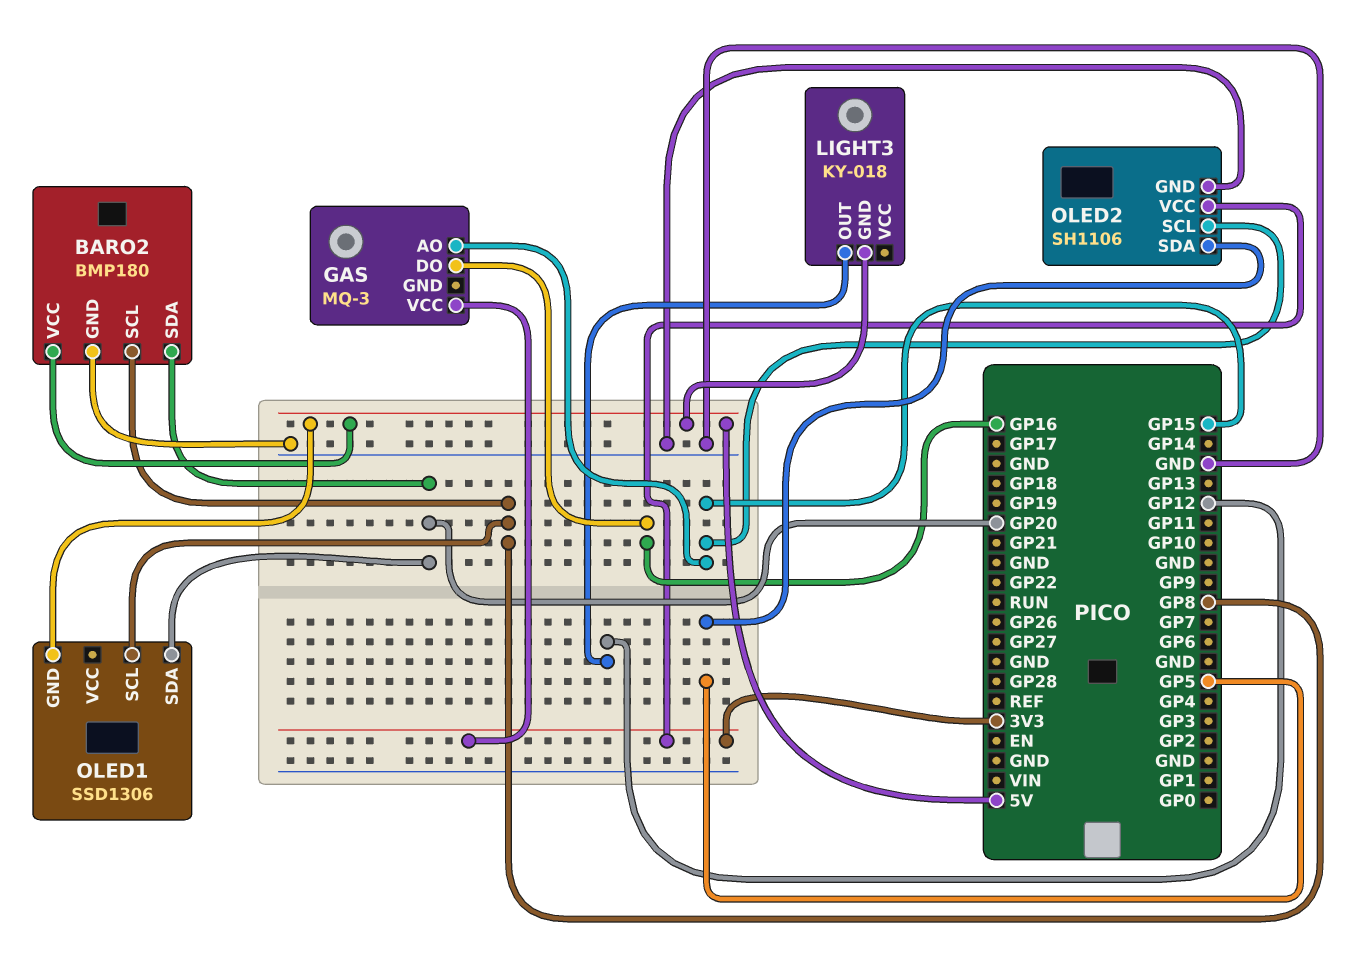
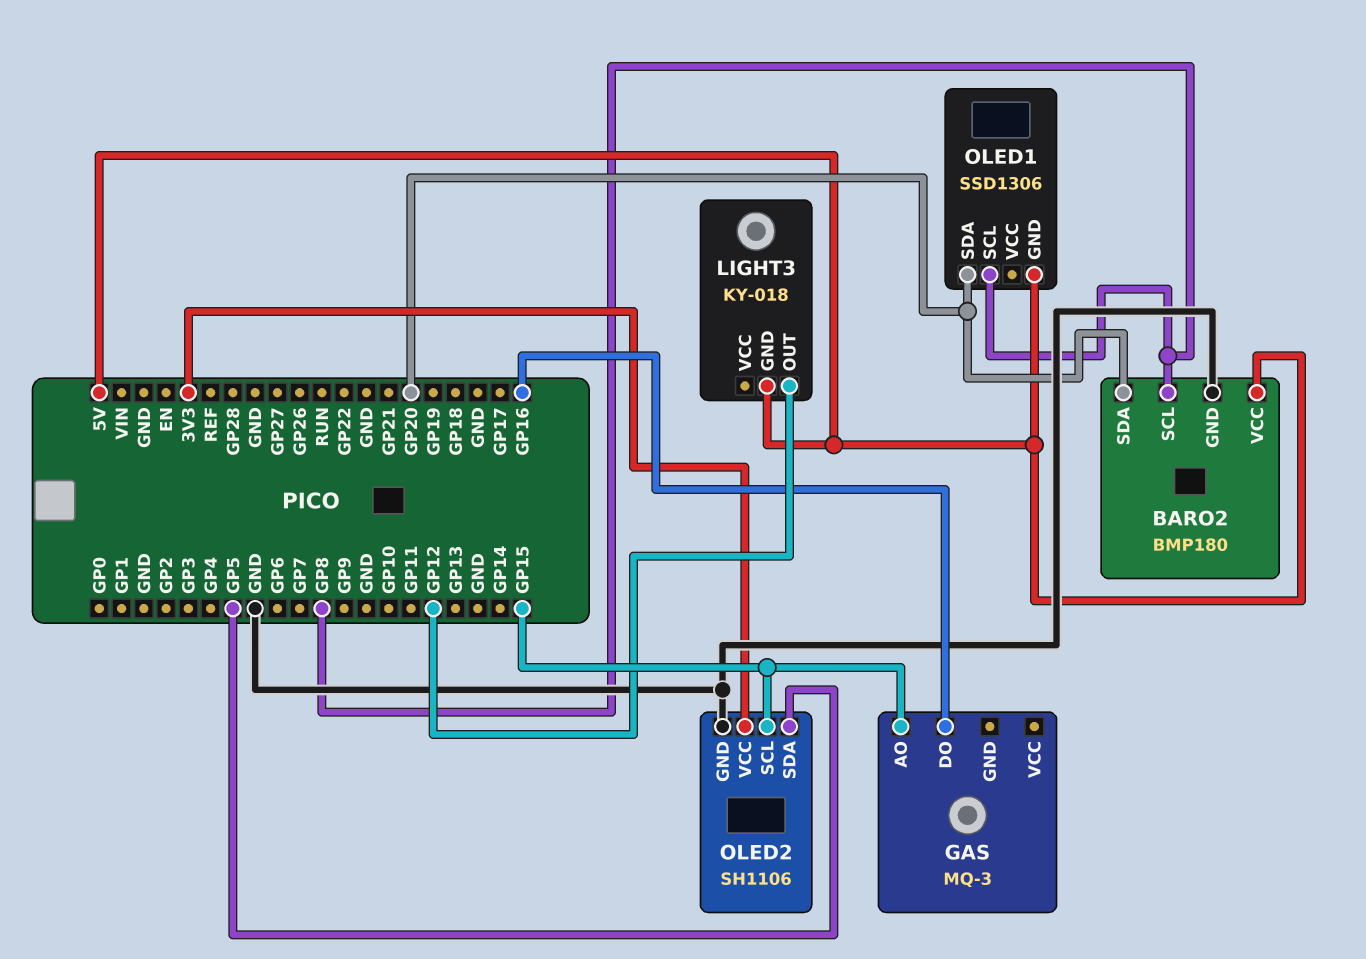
GAS pin VCC: 3V3 -> none

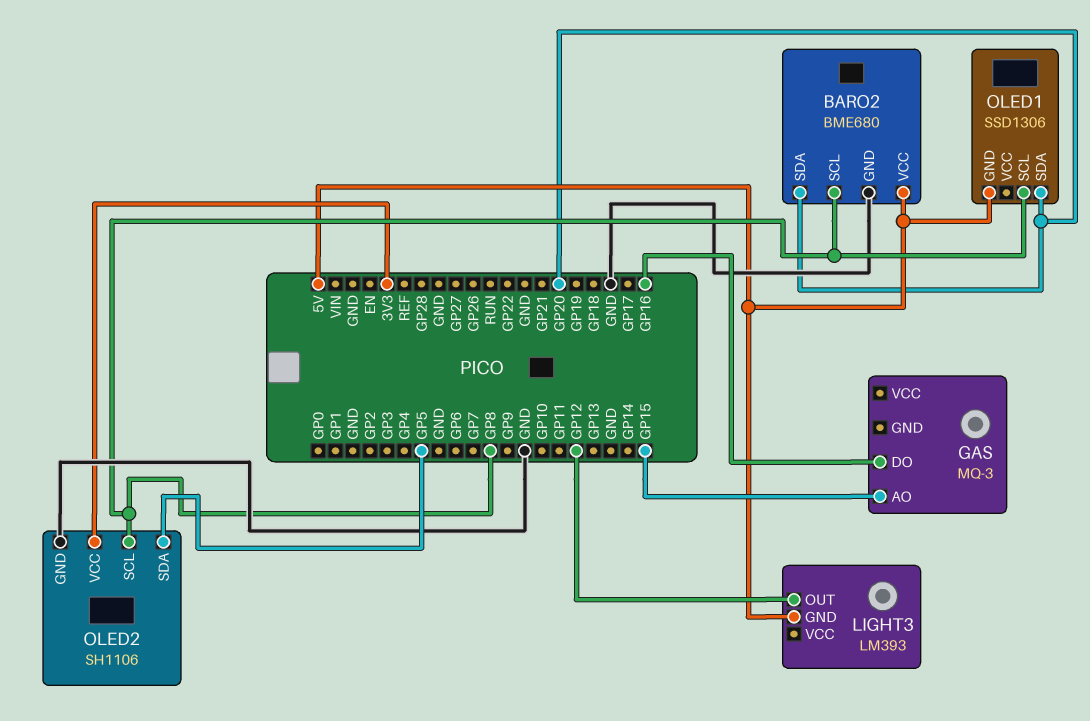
BARO2: BMP180 -> BME680
LIGHT3: KY-018 -> LM393
OLED2 pin SCL: GP15 -> GP8

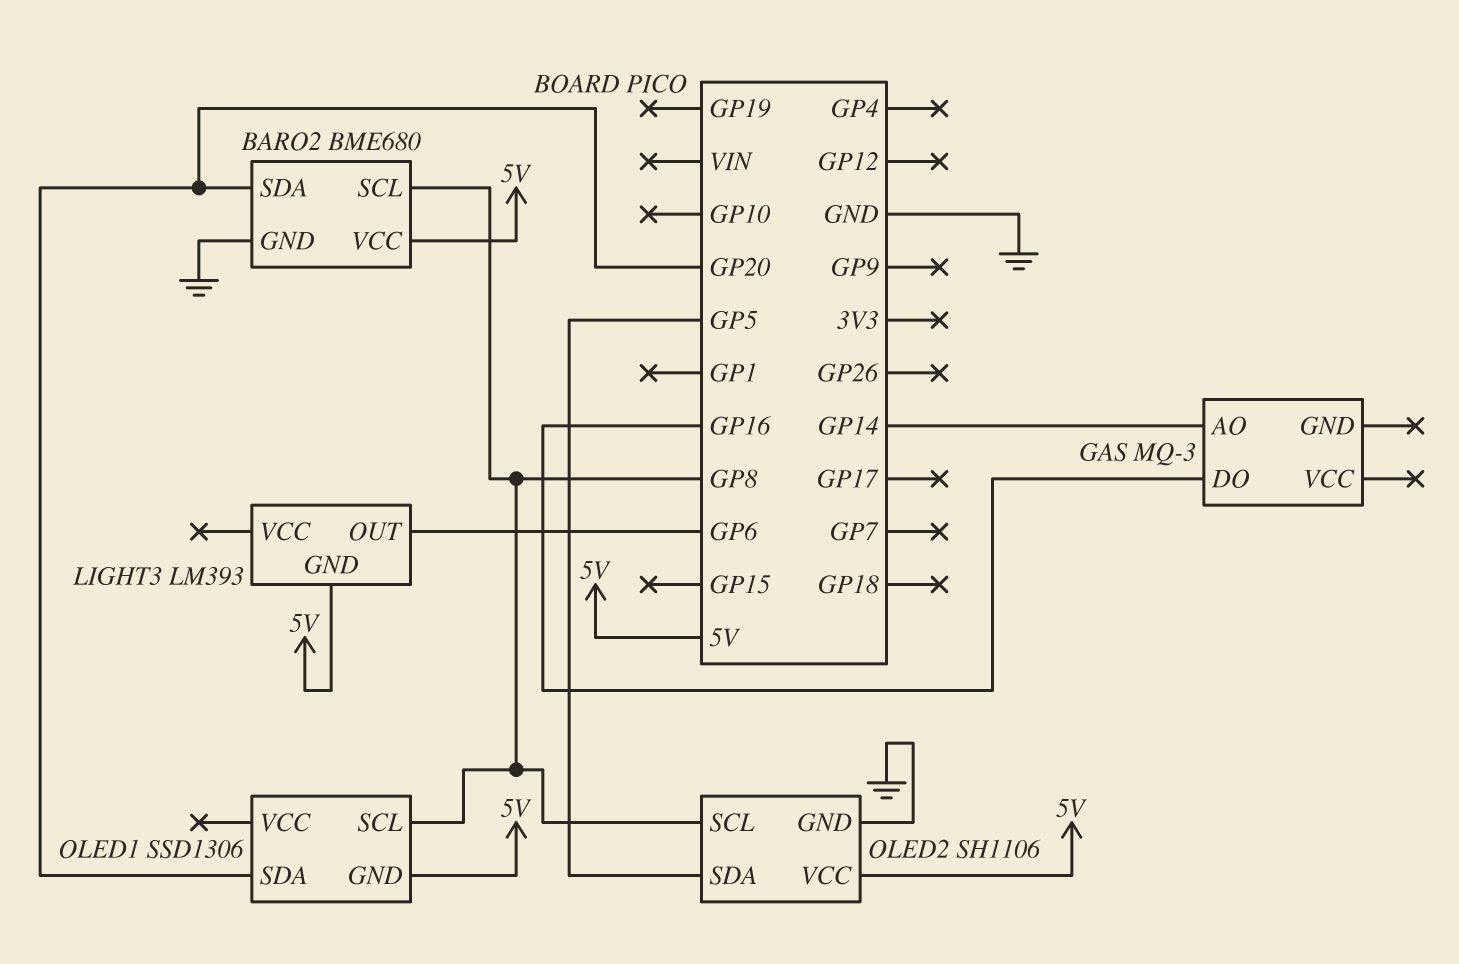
GAS pin AO: GP15 -> GP14
LIGHT3 pin OUT: GP12 -> GP6
OLED2 pin VCC: 3V3 -> 5V

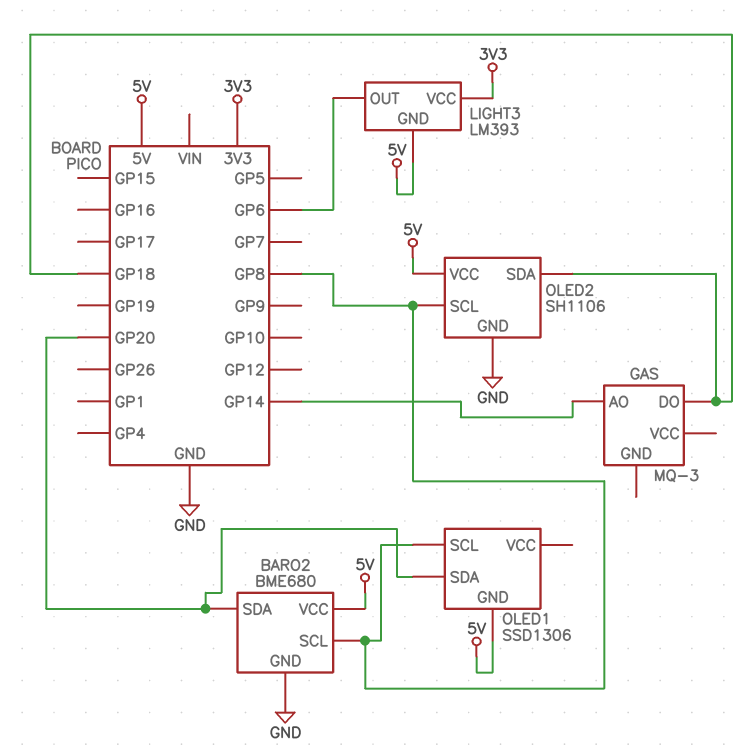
GAS pin DO: GP16 -> GP18
LIGHT3 pin VCC: none -> 3V3
OLED2 pin SDA: GP5 -> GP18

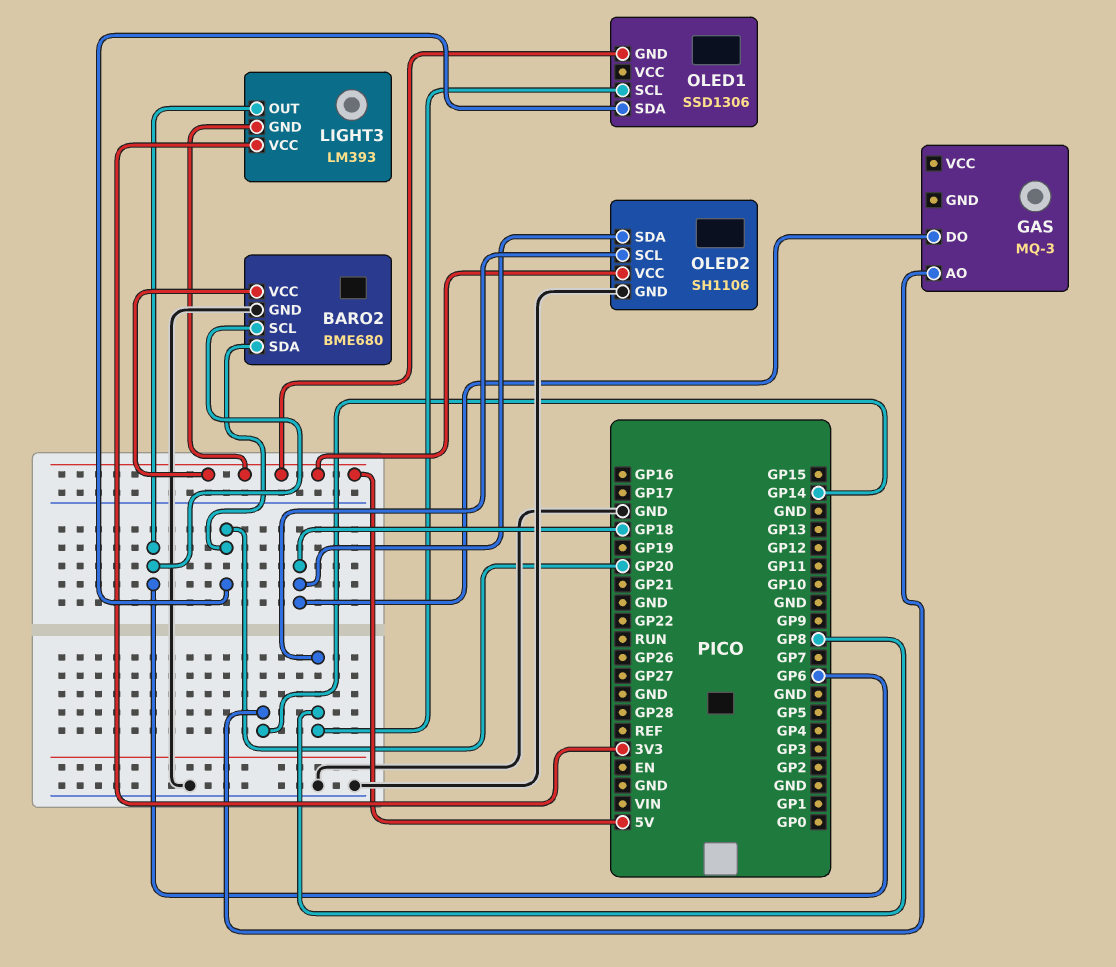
BARO2 pin SCL: GP8 -> GP6

